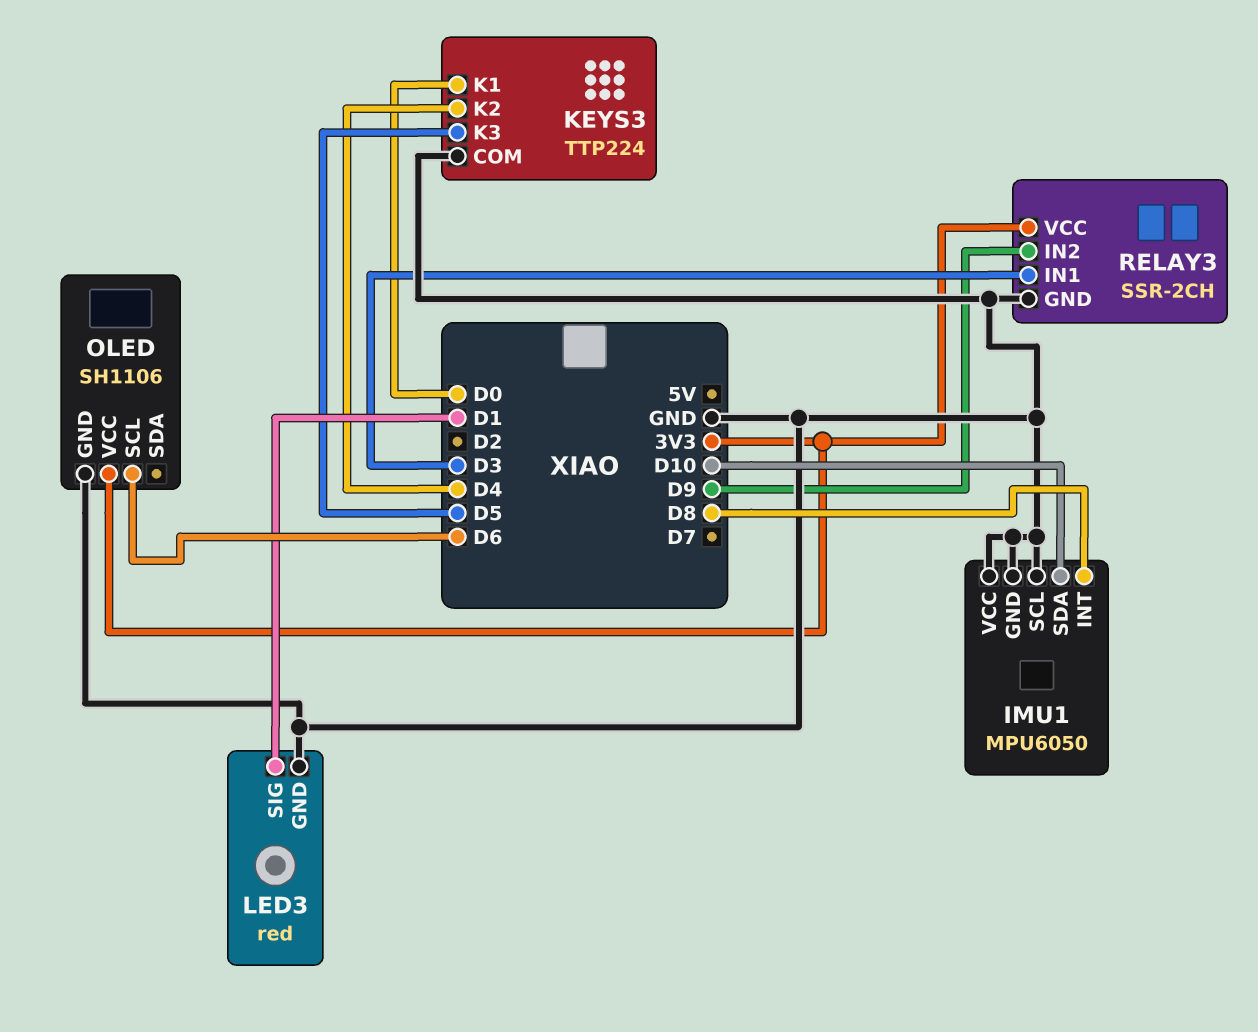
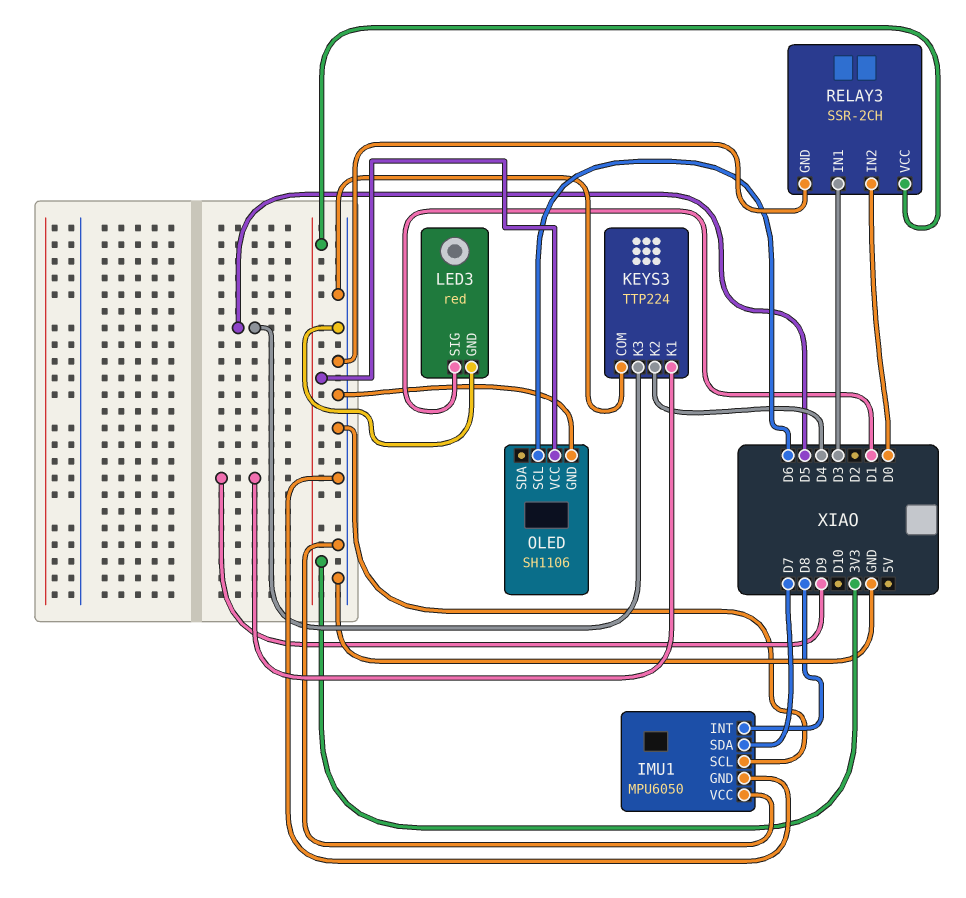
IMU1 pin SDA: D10 -> D7
KEYS3 pin K1: D0 -> D9
RELAY3 pin IN2: D9 -> D0

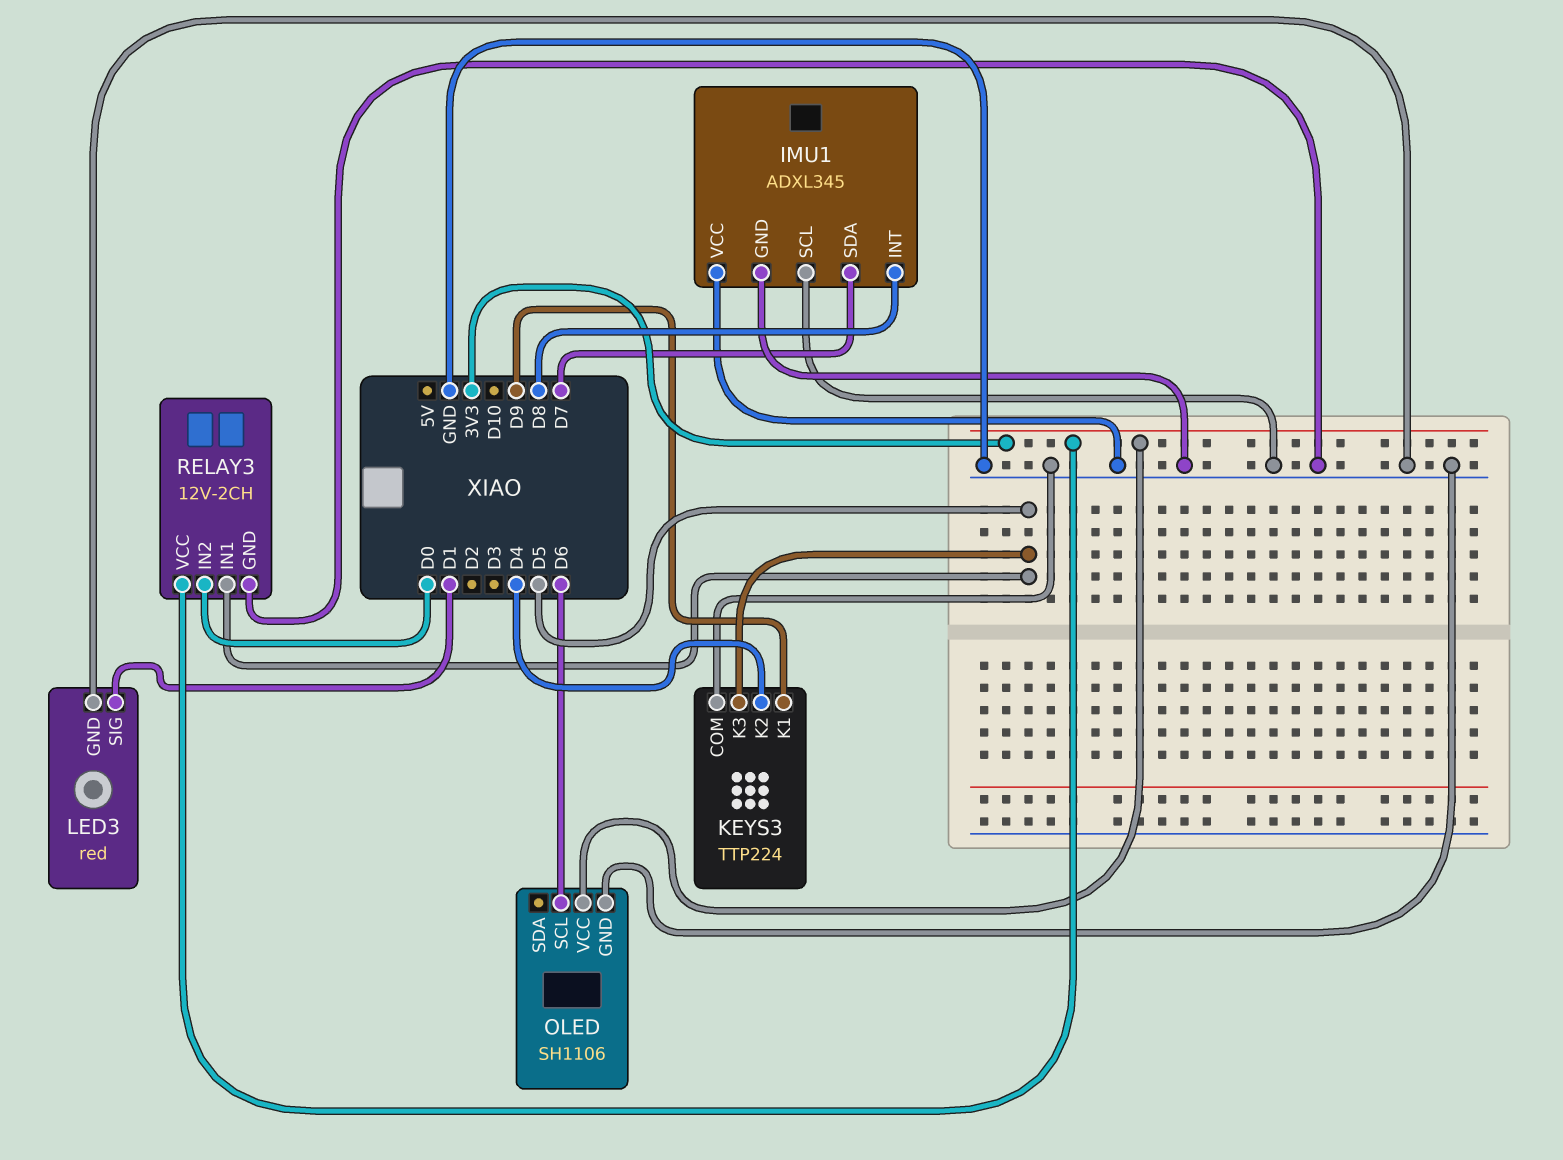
IMU1: MPU6050 -> ADXL345
RELAY3: SSR-2CH -> 12V-2CH
RELAY3 pin IN1: D3 -> D5

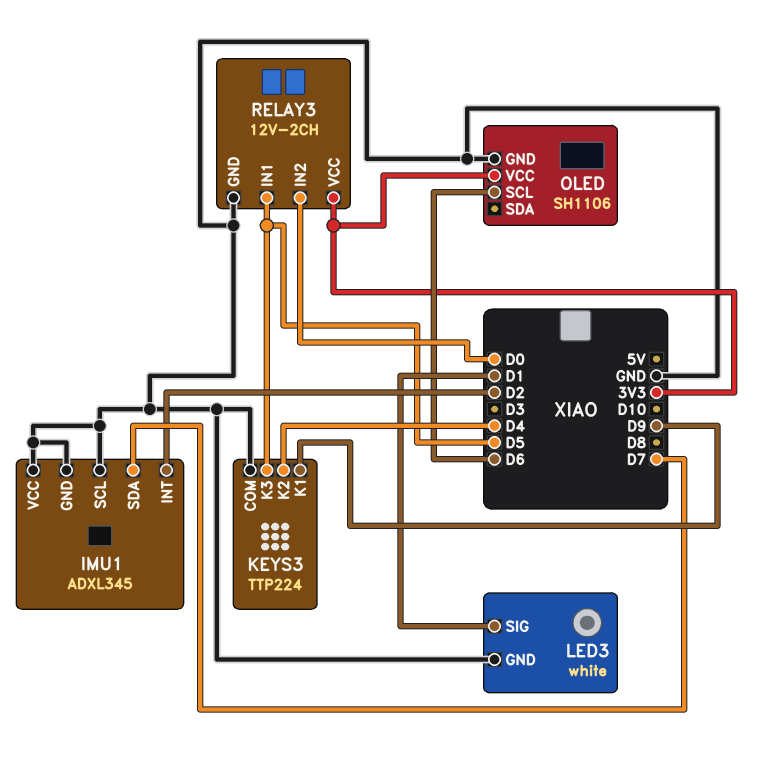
IMU1 pin INT: D8 -> D2
LED3: red -> white

